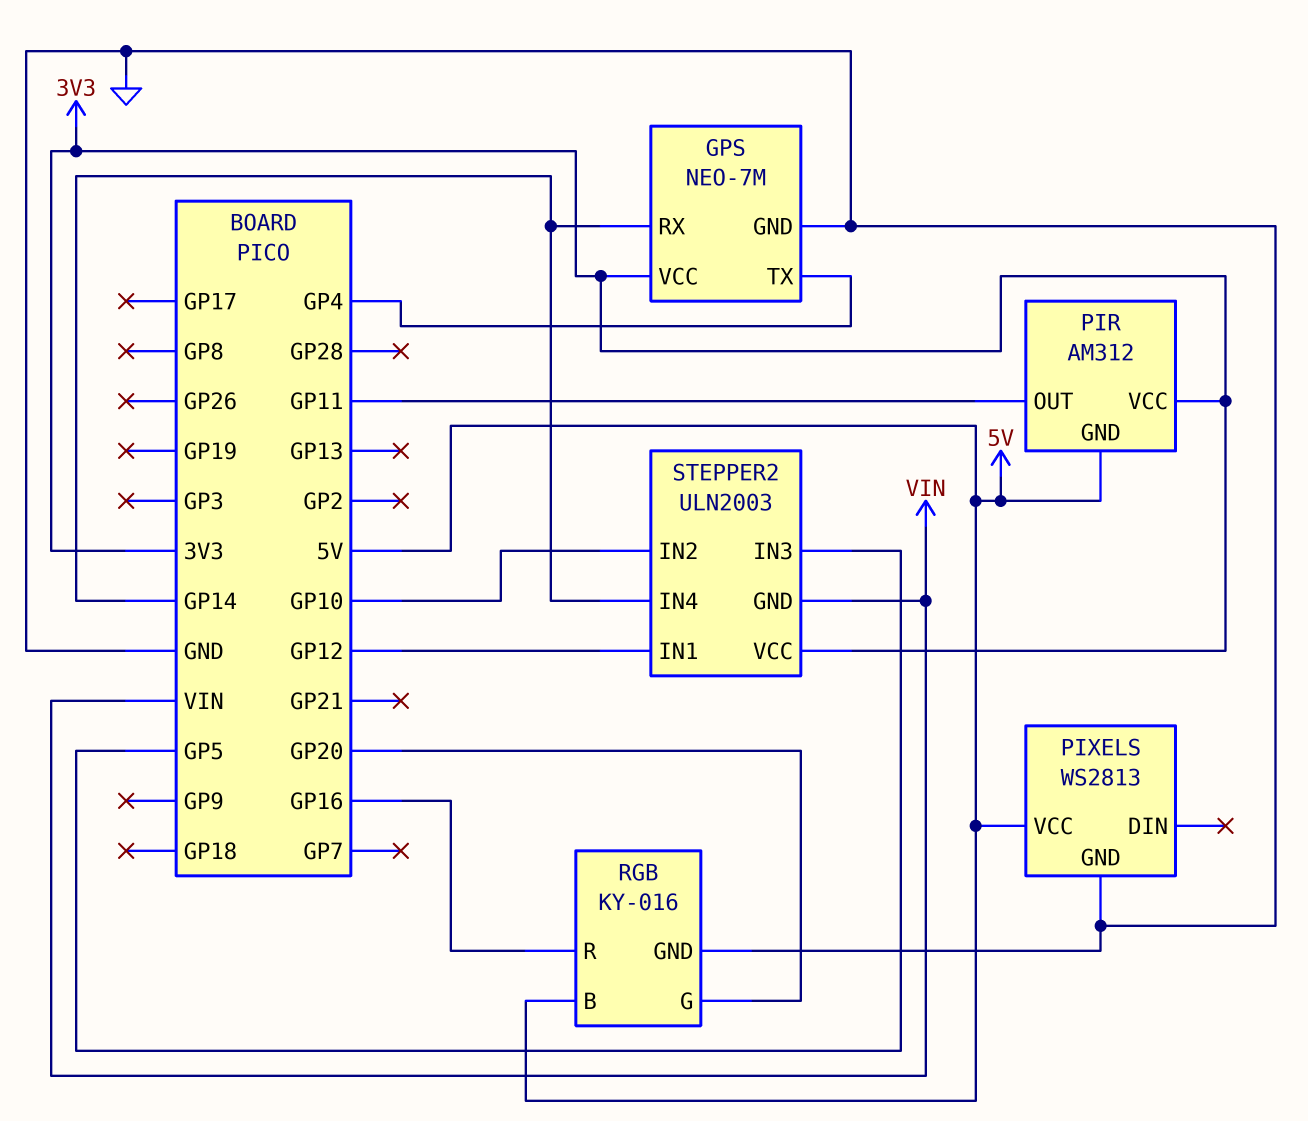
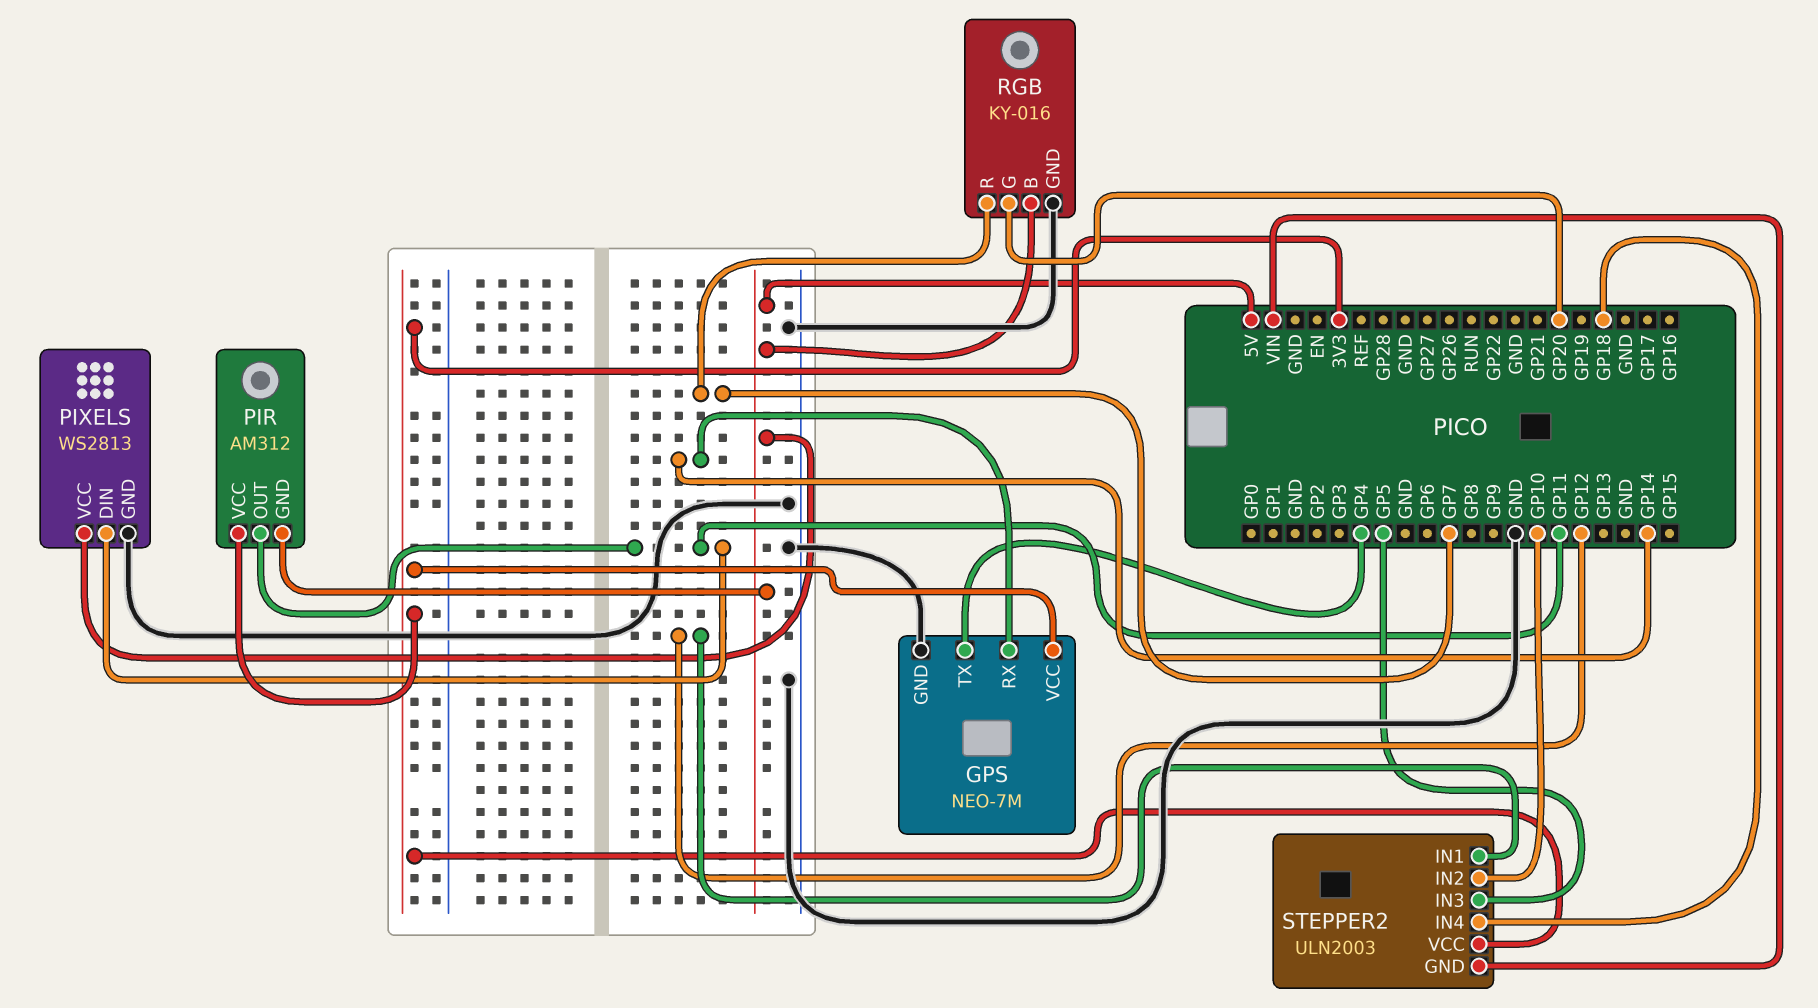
PIXELS pin DIN: none -> GP11
RGB pin R: GP16 -> GP7
STEPPER2 pin IN4: GP14 -> GP18

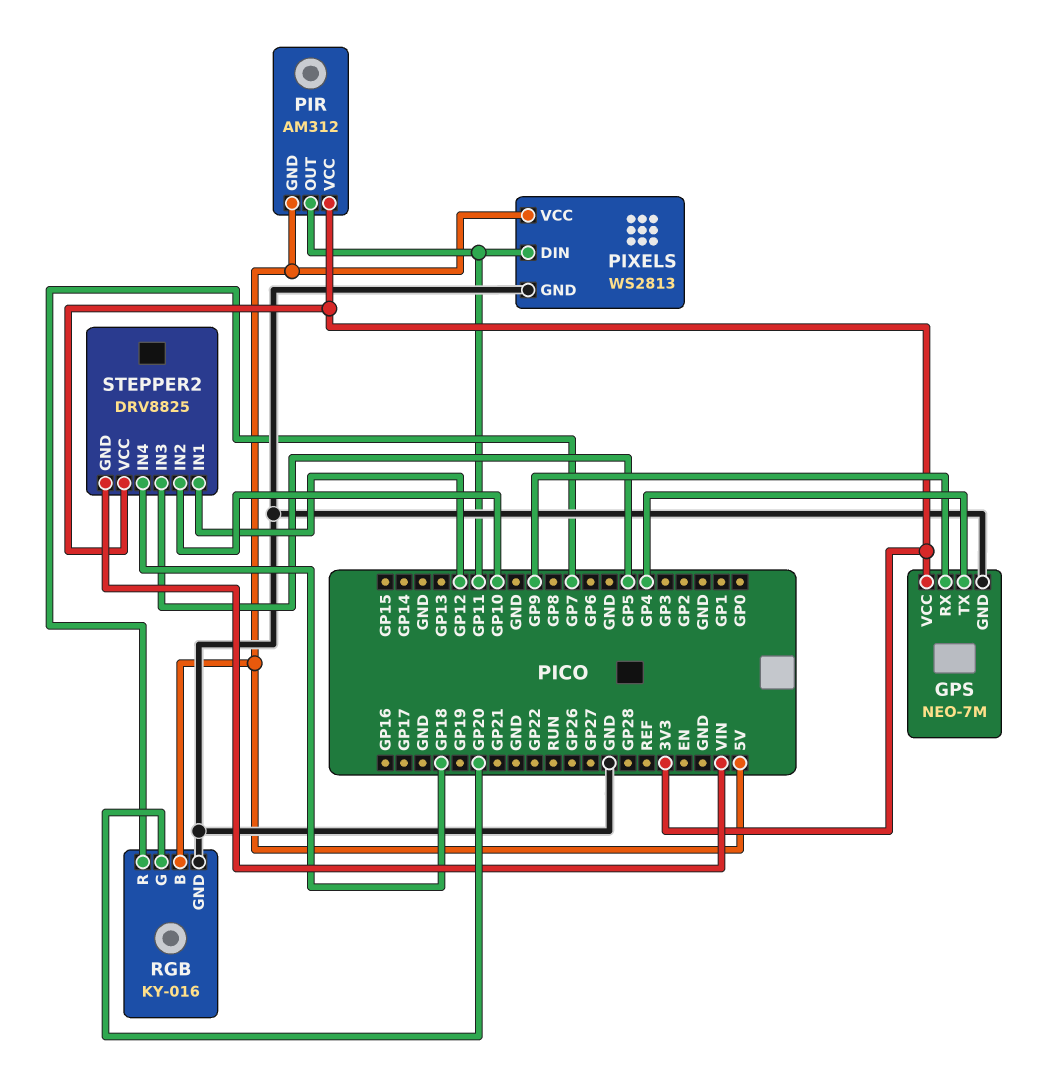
GPS pin RX: GP14 -> GP9
STEPPER2: ULN2003 -> DRV8825

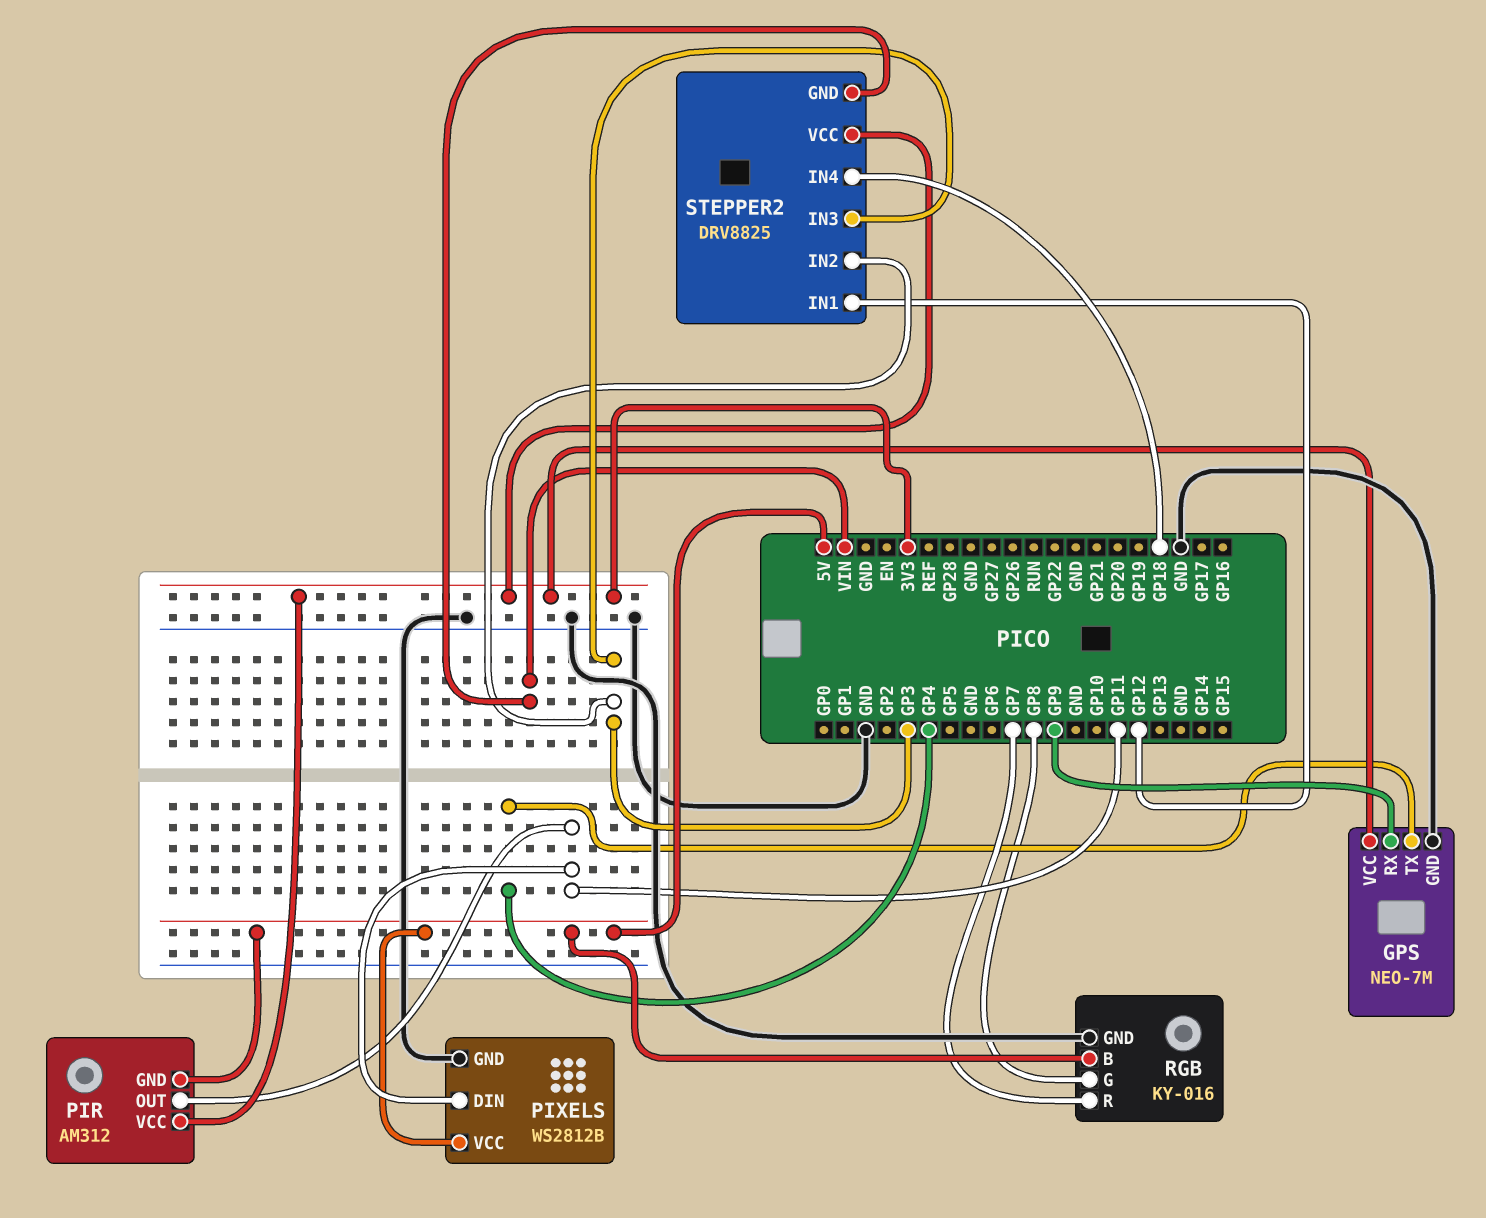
PIXELS: WS2813 -> WS2812B
RGB pin G: GP20 -> GP8
STEPPER2 pin IN2: GP10 -> GP3
STEPPER2 pin IN3: GP5 -> GP3

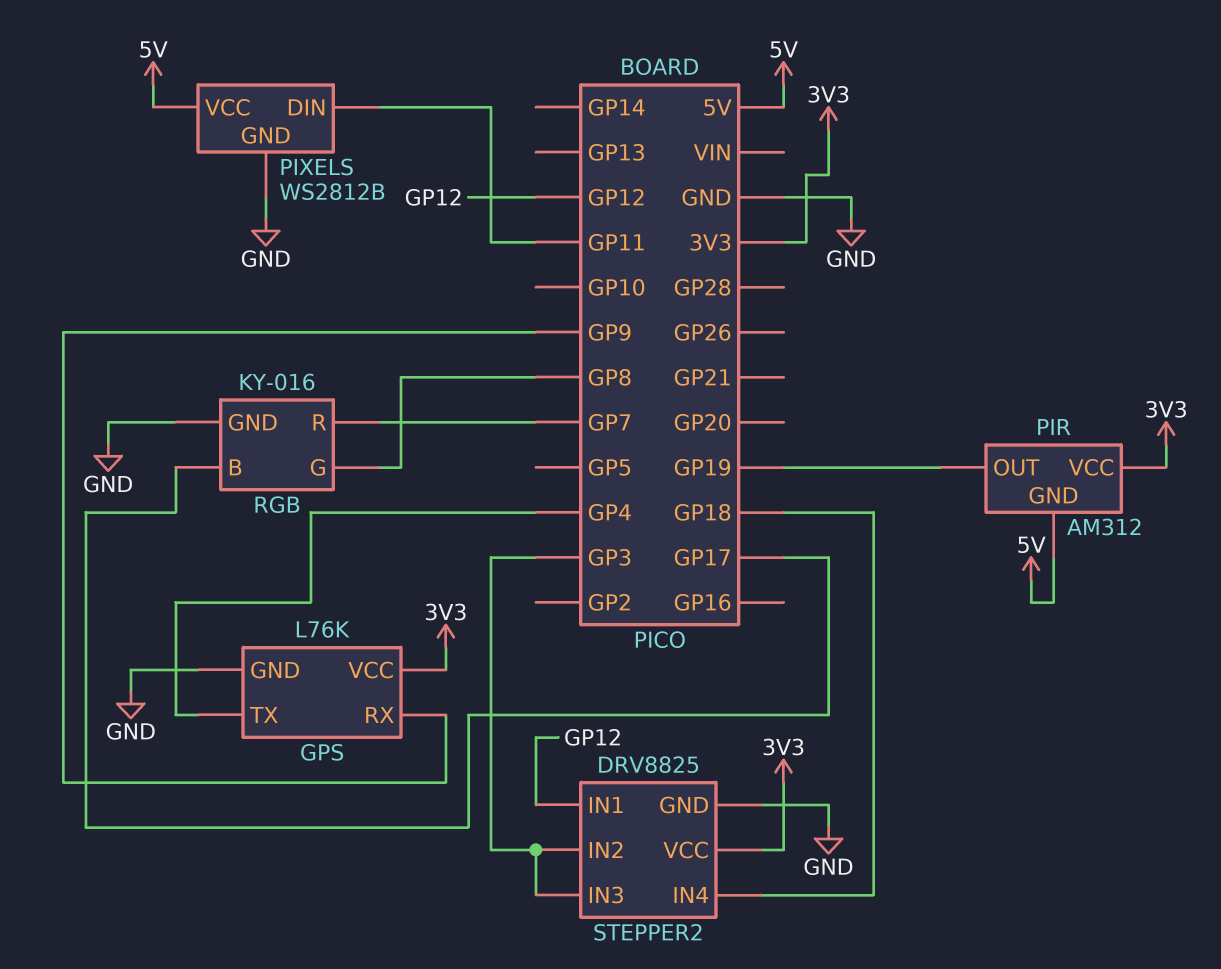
GPS: NEO-7M -> L76K
PIR pin OUT: GP11 -> GP19
RGB pin B: 5V -> GP17
STEPPER2 pin GND: VIN -> GND

